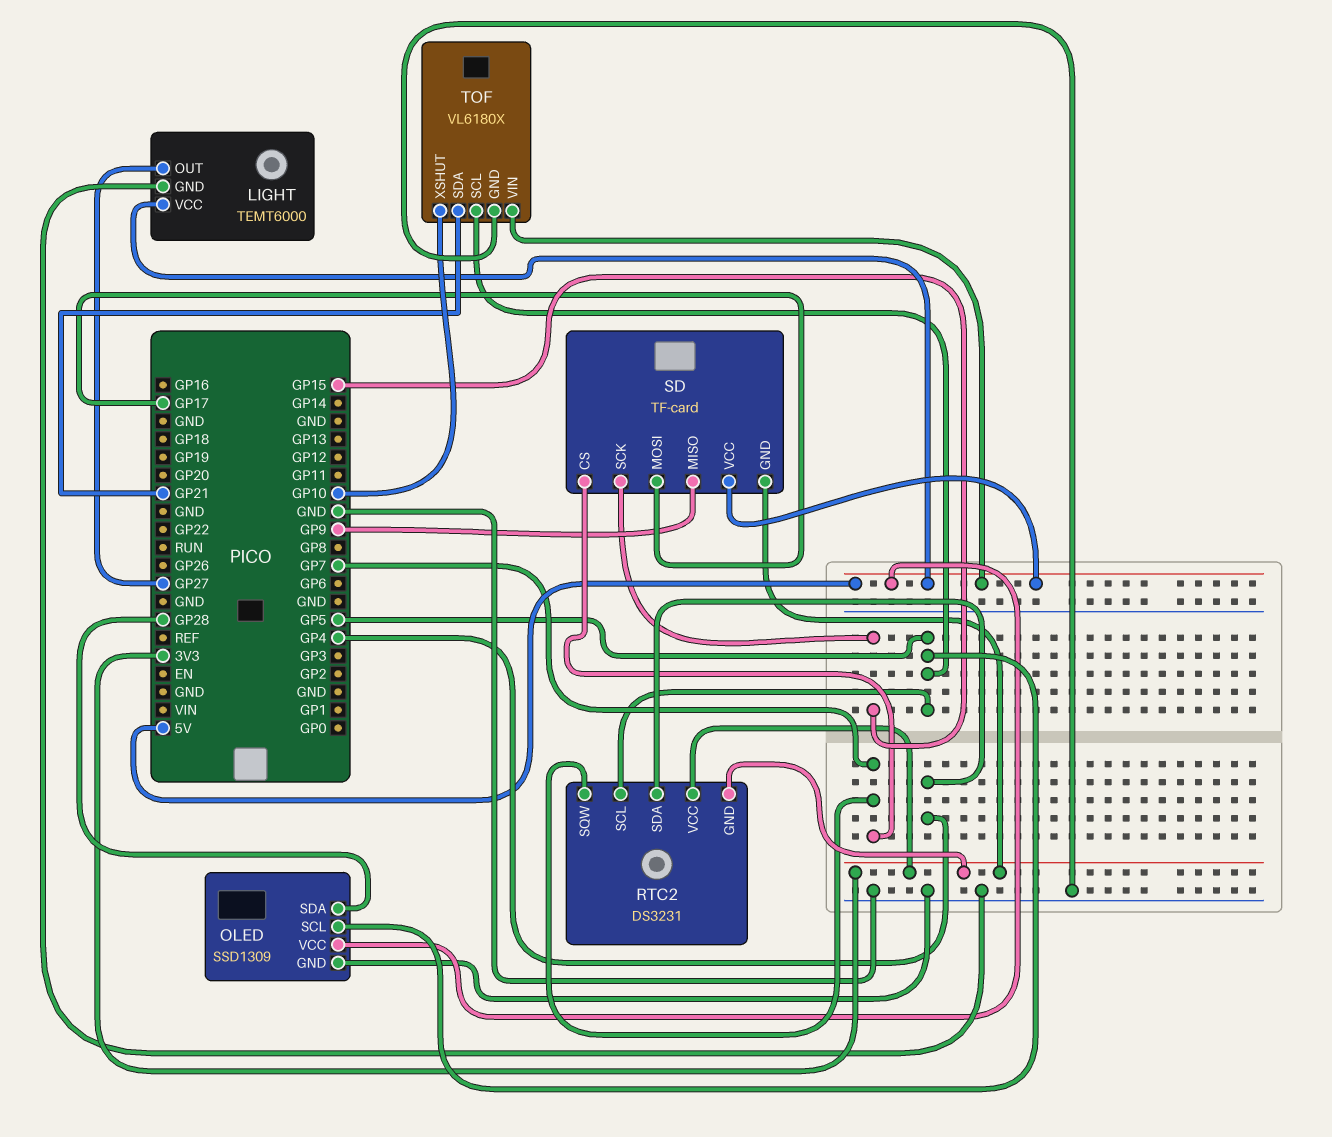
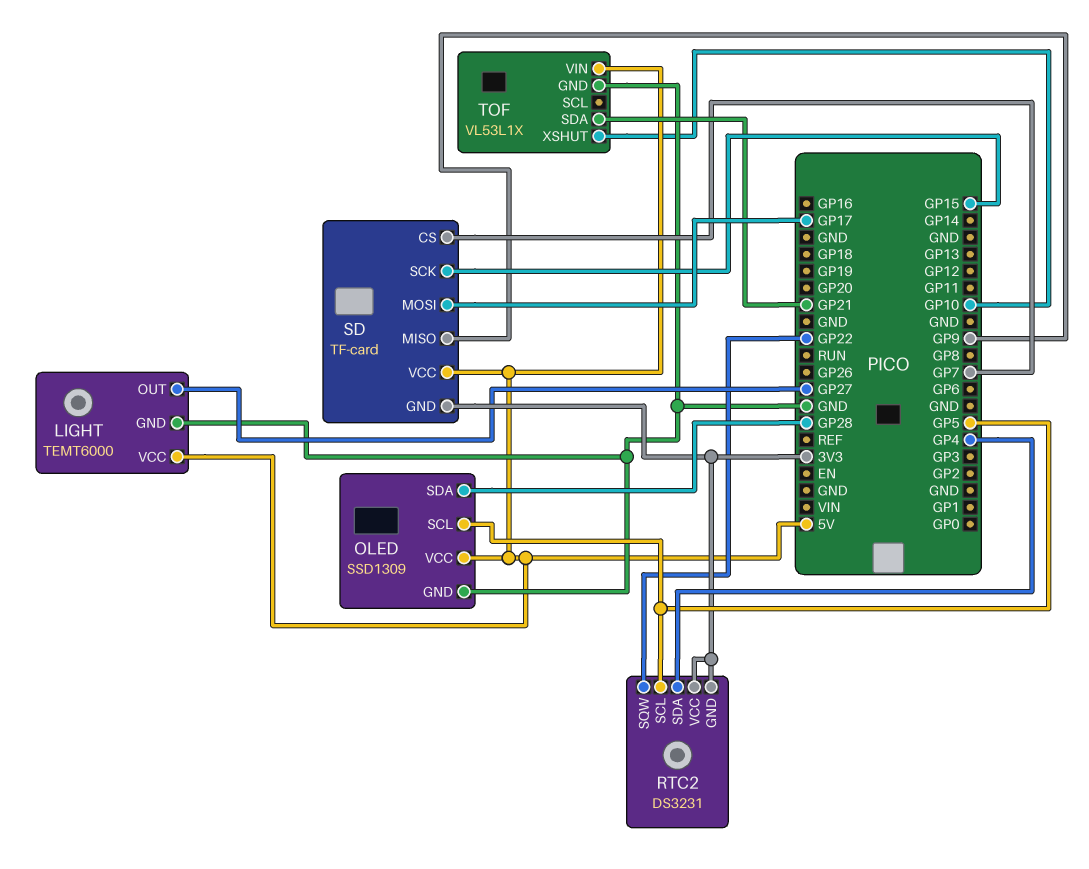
RTC2 pin SQW: GP7 -> GP22
TOF: VL6180X -> VL53L1X
TOF pin SCL: GP5 -> none

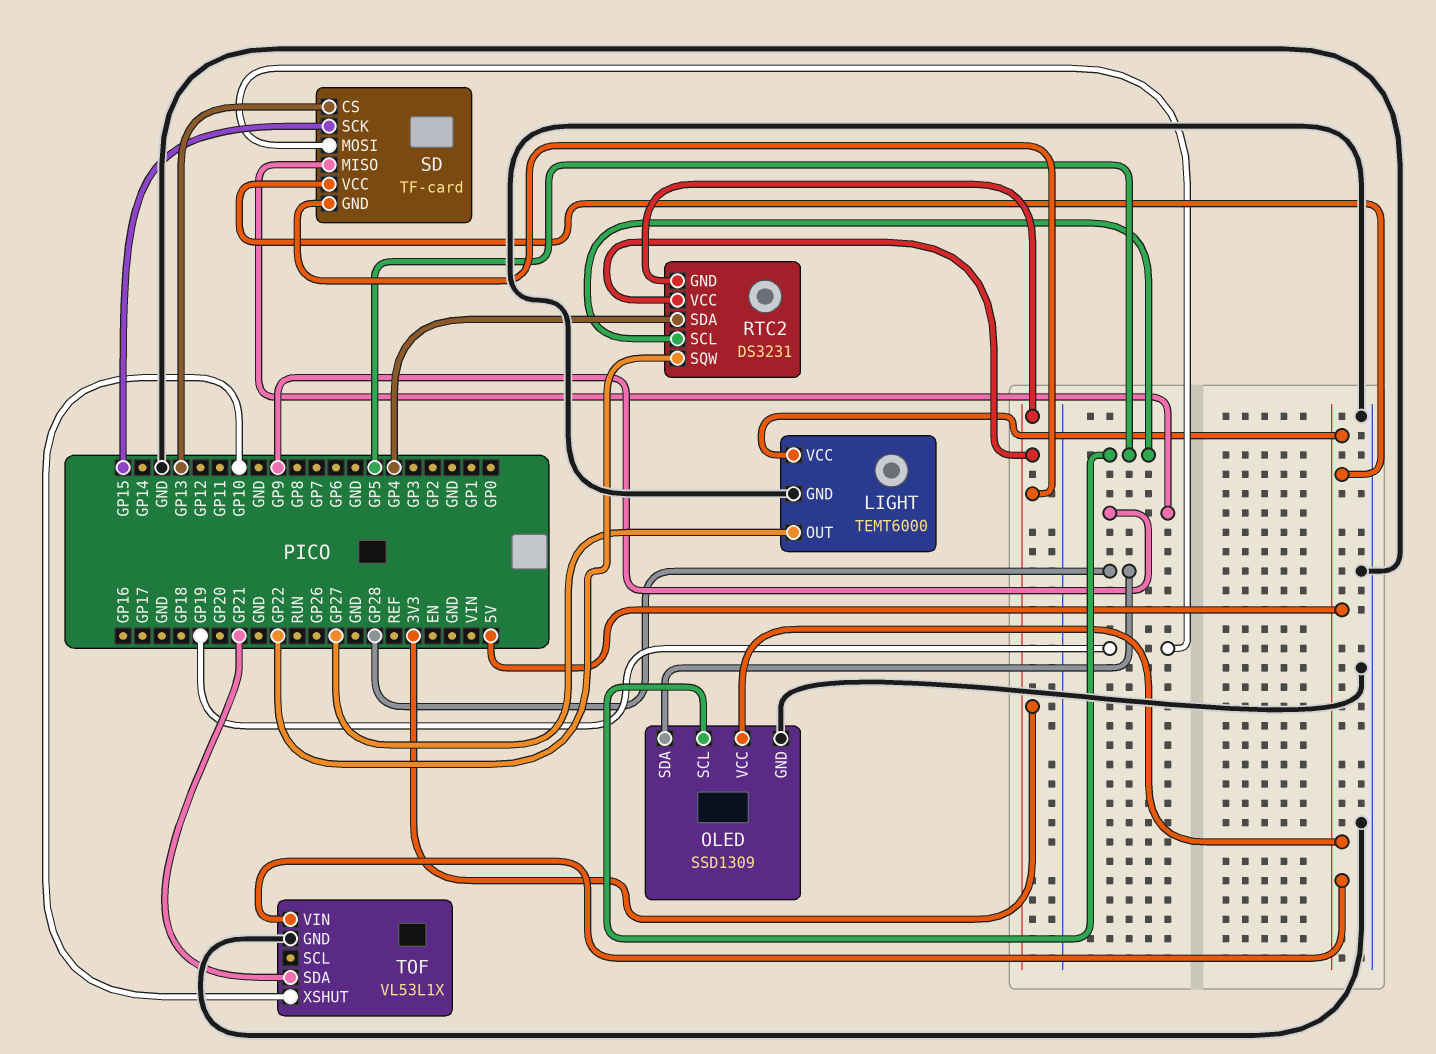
SD pin CS: GP7 -> GP13
SD pin MOSI: GP17 -> GP19

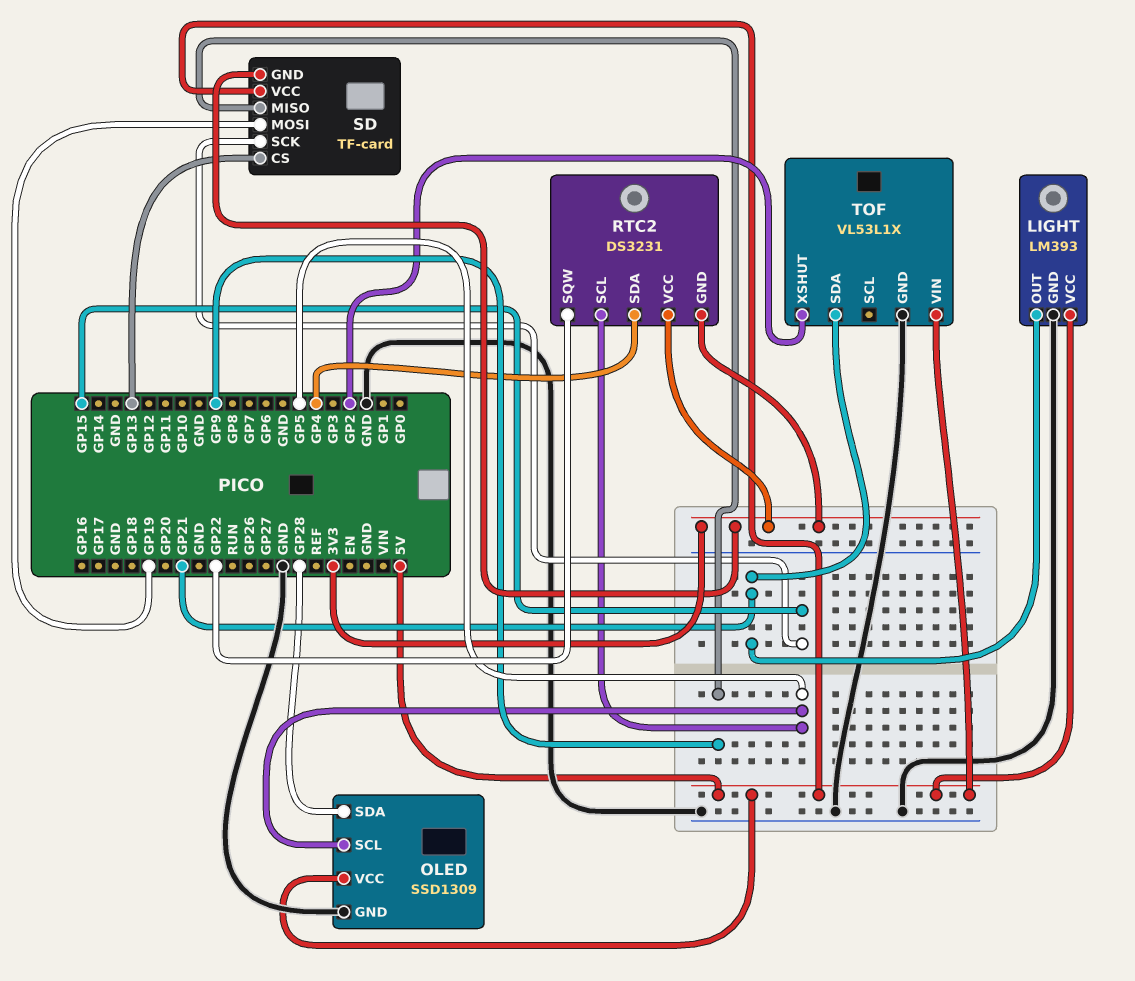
LIGHT: TEMT6000 -> LM393
LIGHT pin OUT: GP27 -> GP21
TOF pin XSHUT: GP10 -> GP2

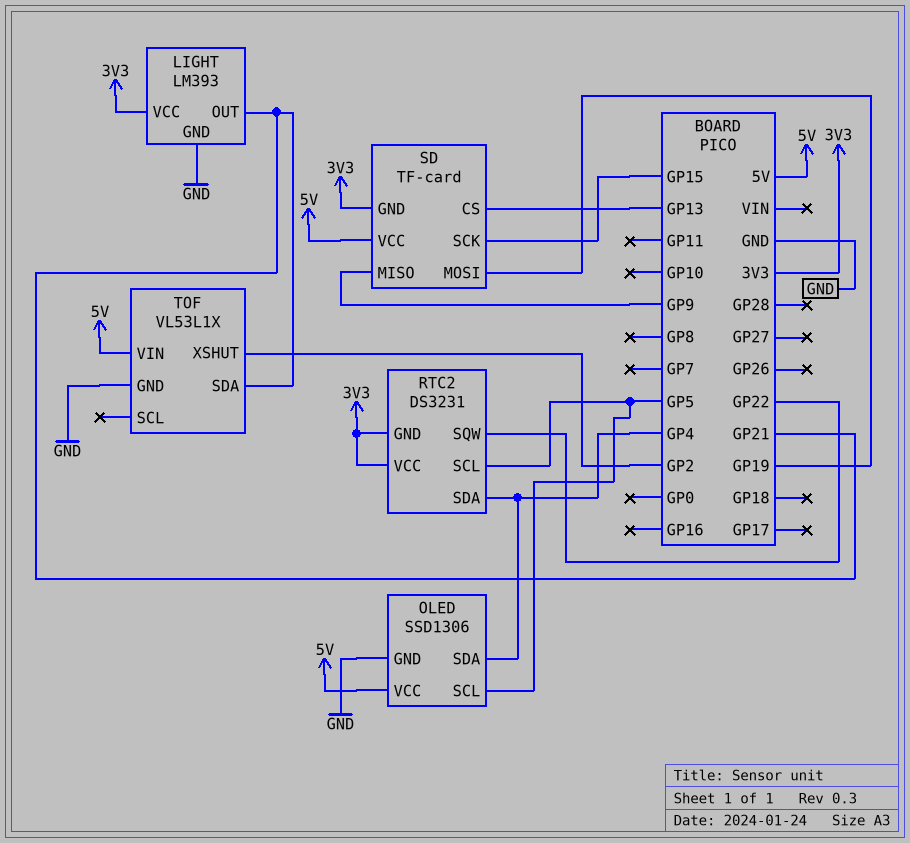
LIGHT pin VCC: 5V -> 3V3
OLED: SSD1309 -> SSD1306
OLED pin SDA: GP28 -> GP4

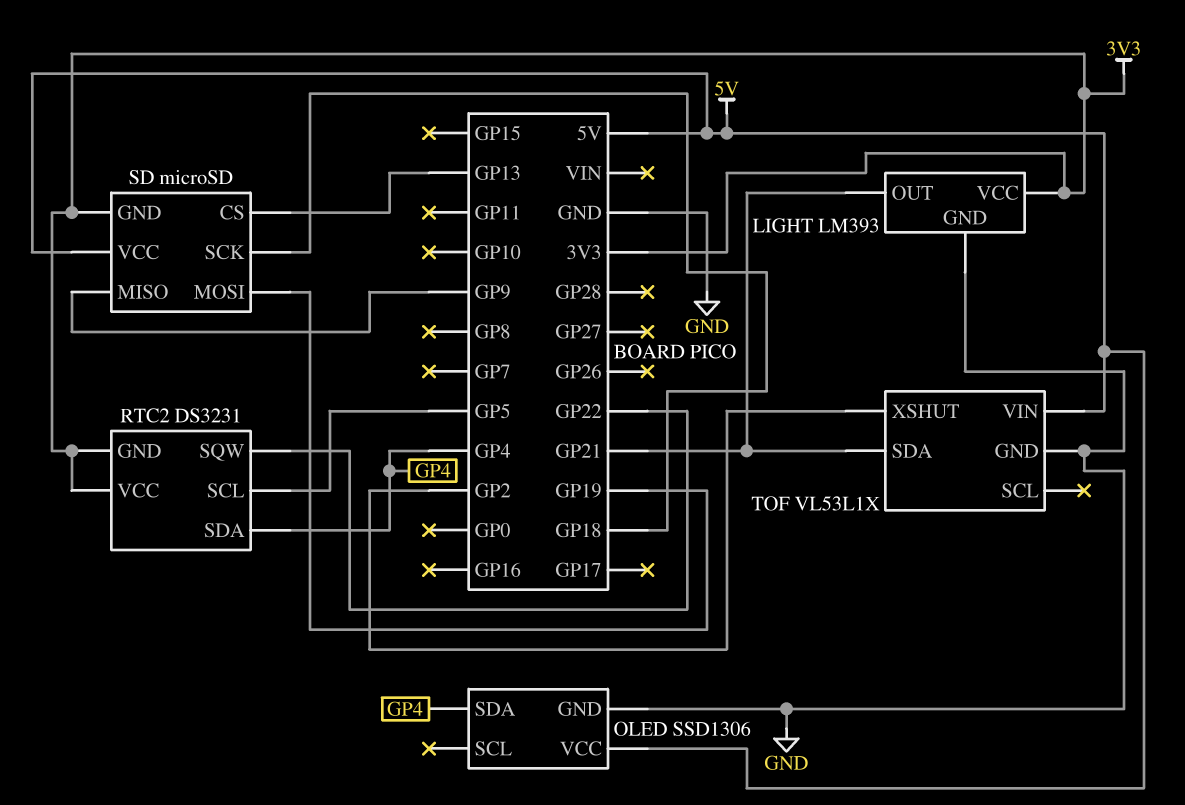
OLED pin SCL: GP5 -> none
SD: TF-card -> microSD
SD pin SCK: GP15 -> GP18

